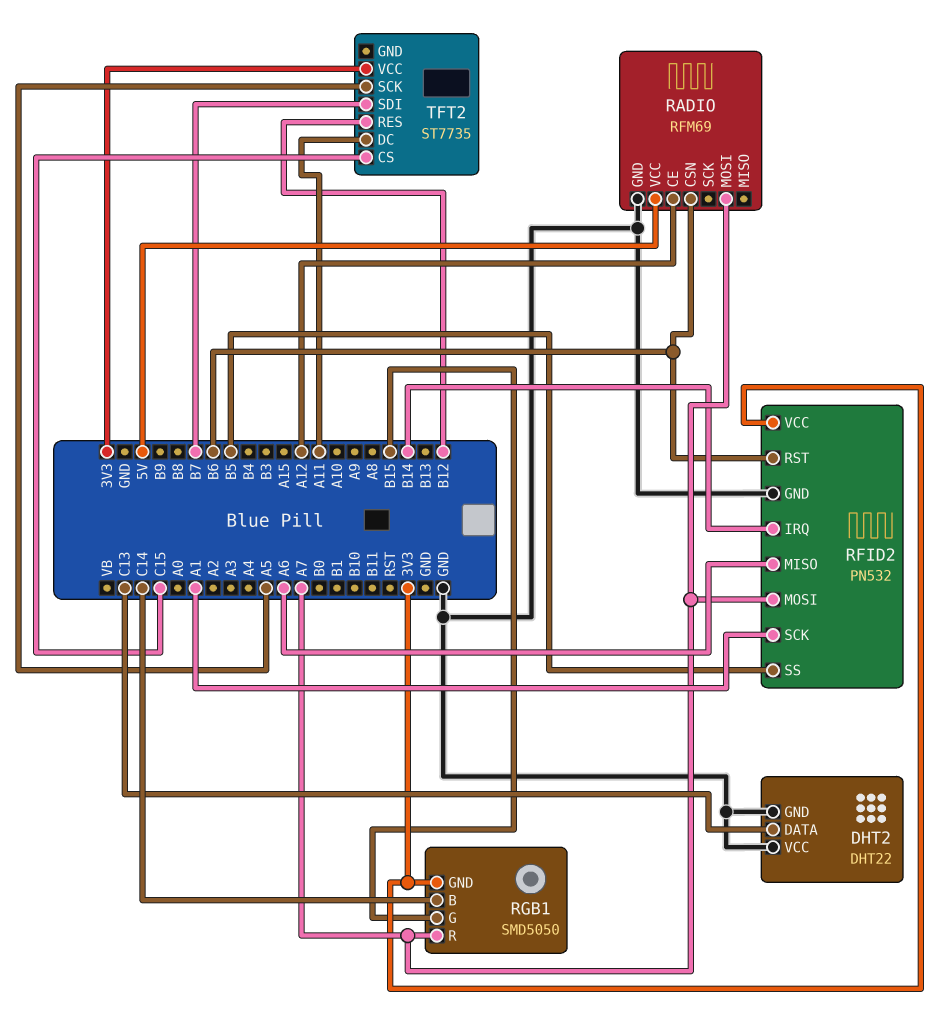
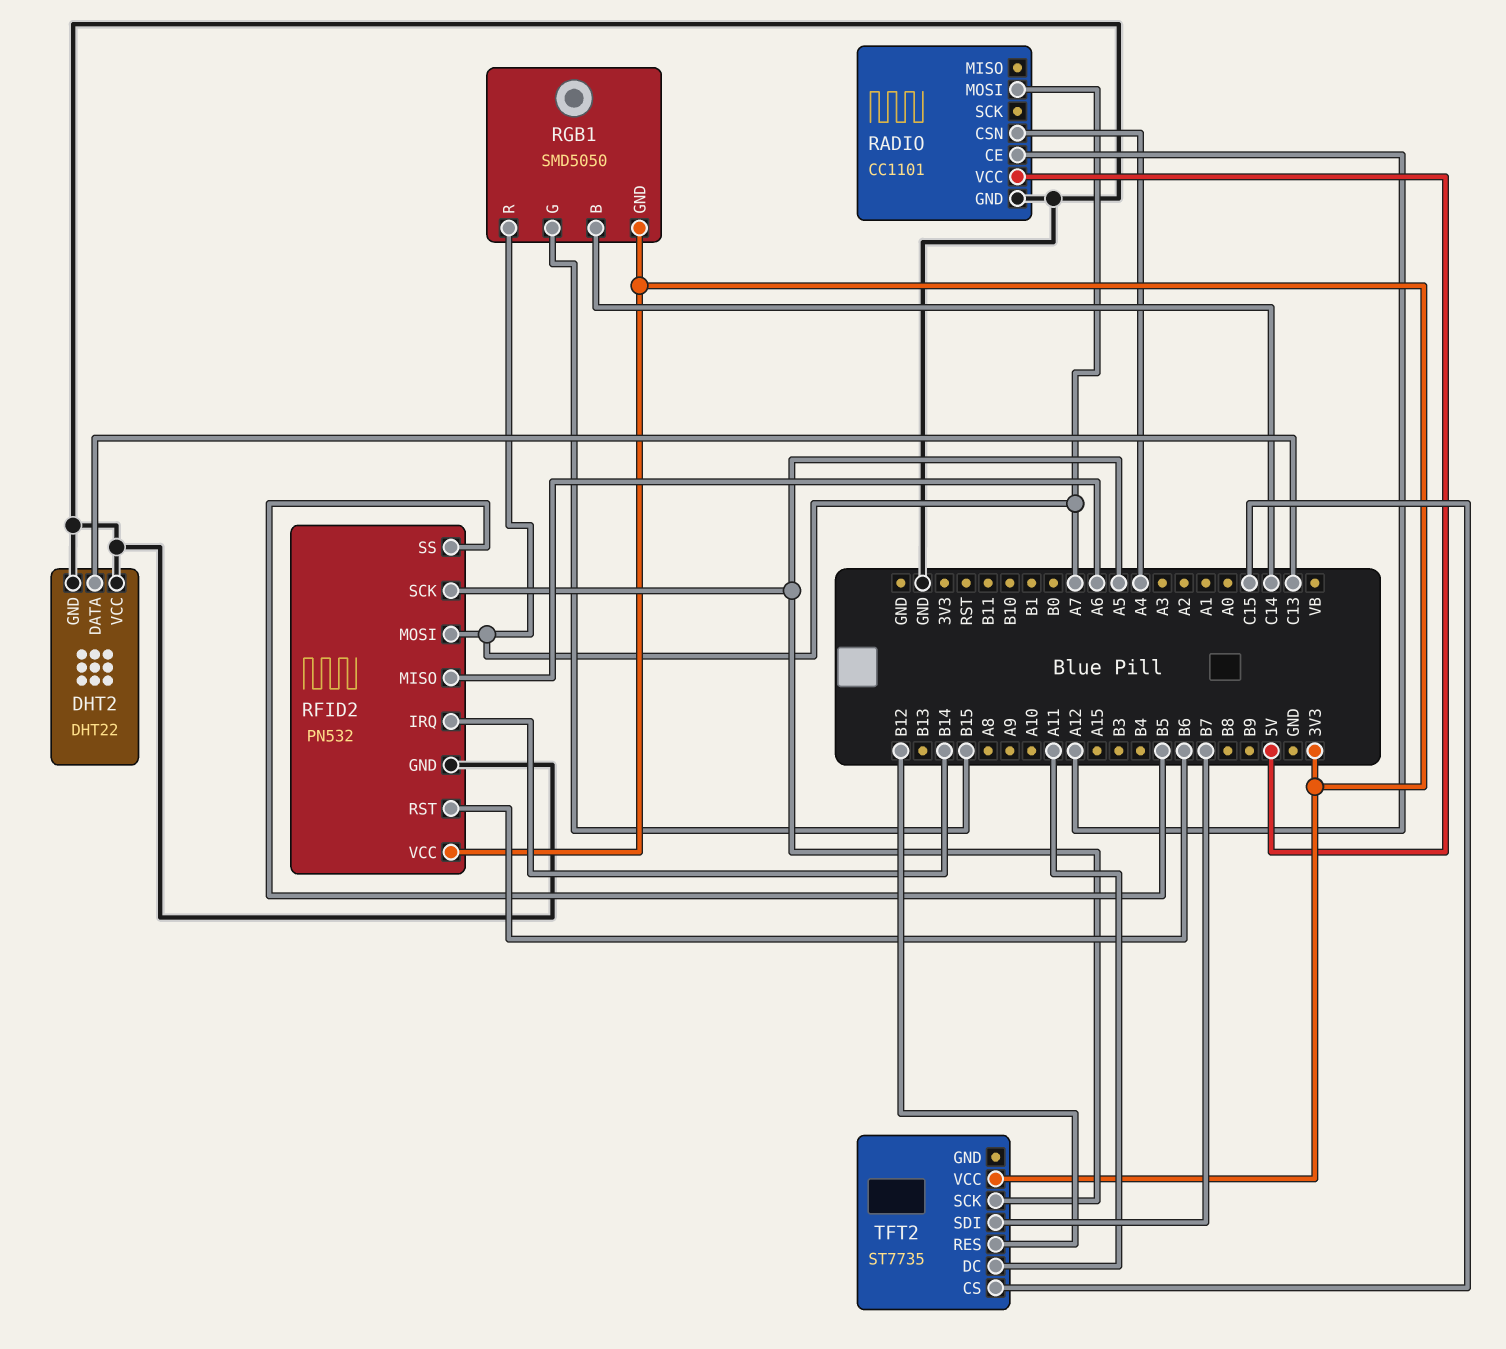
RADIO: RFM69 -> CC1101
RADIO pin CSN: B6 -> A4
RFID2 pin SCK: A1 -> A5

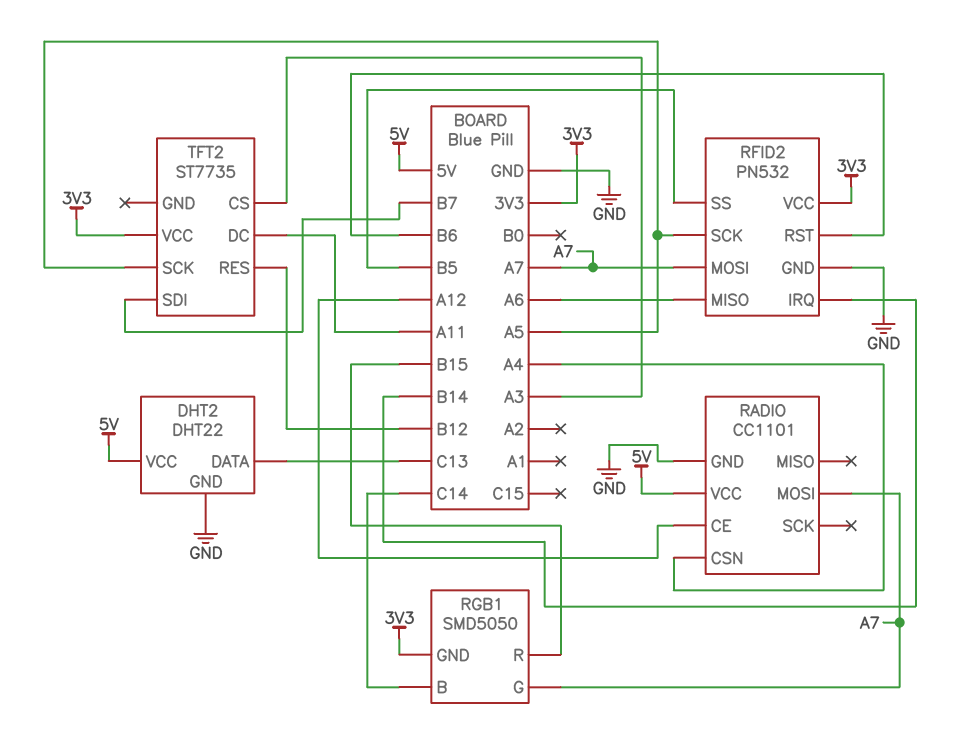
DHT2 pin VCC: GND -> 5V
RGB1 pin G: B15 -> A7
RGB1 pin R: A7 -> B15
TFT2 pin CS: C15 -> A3

